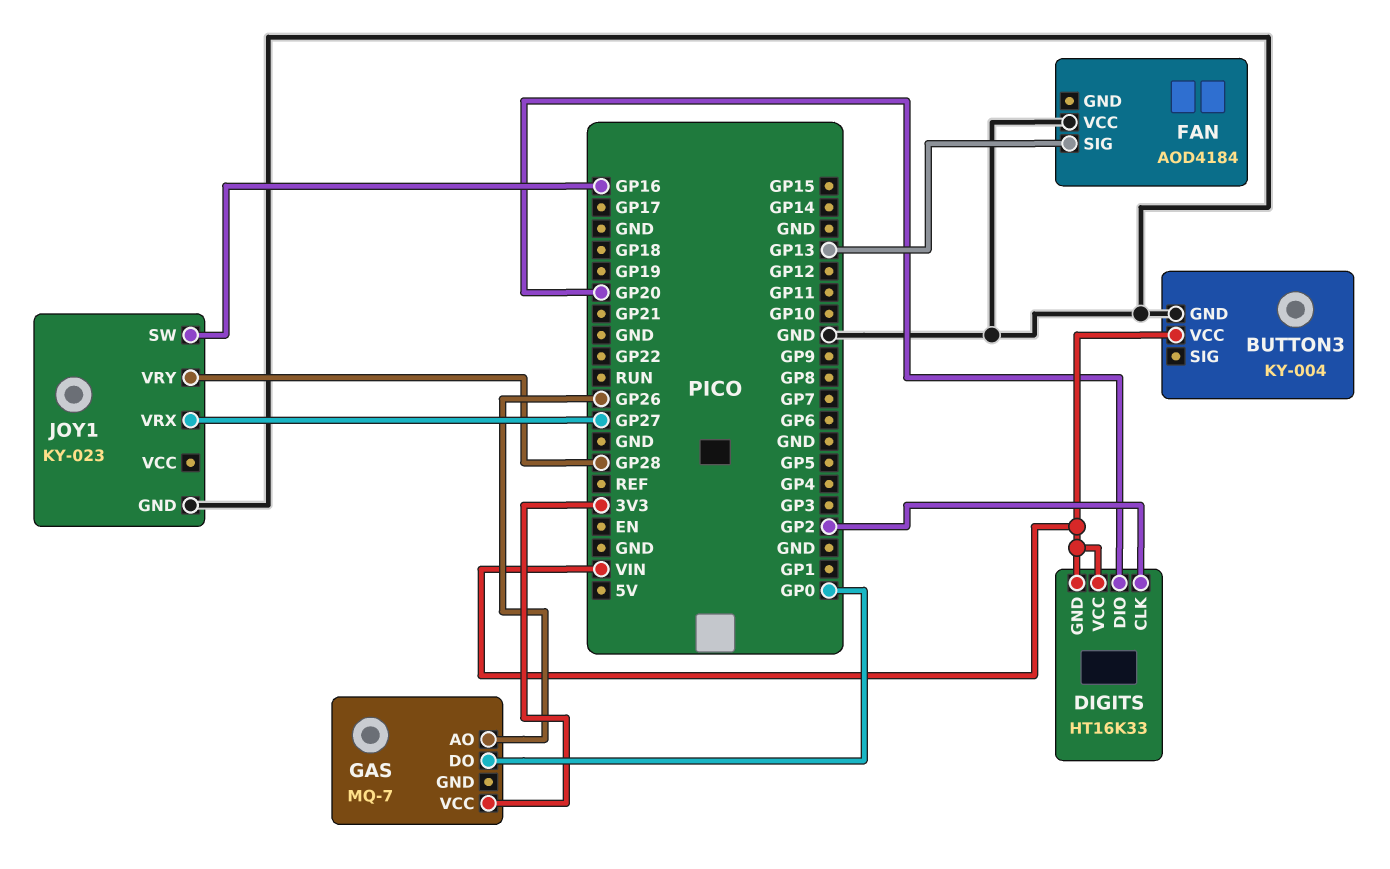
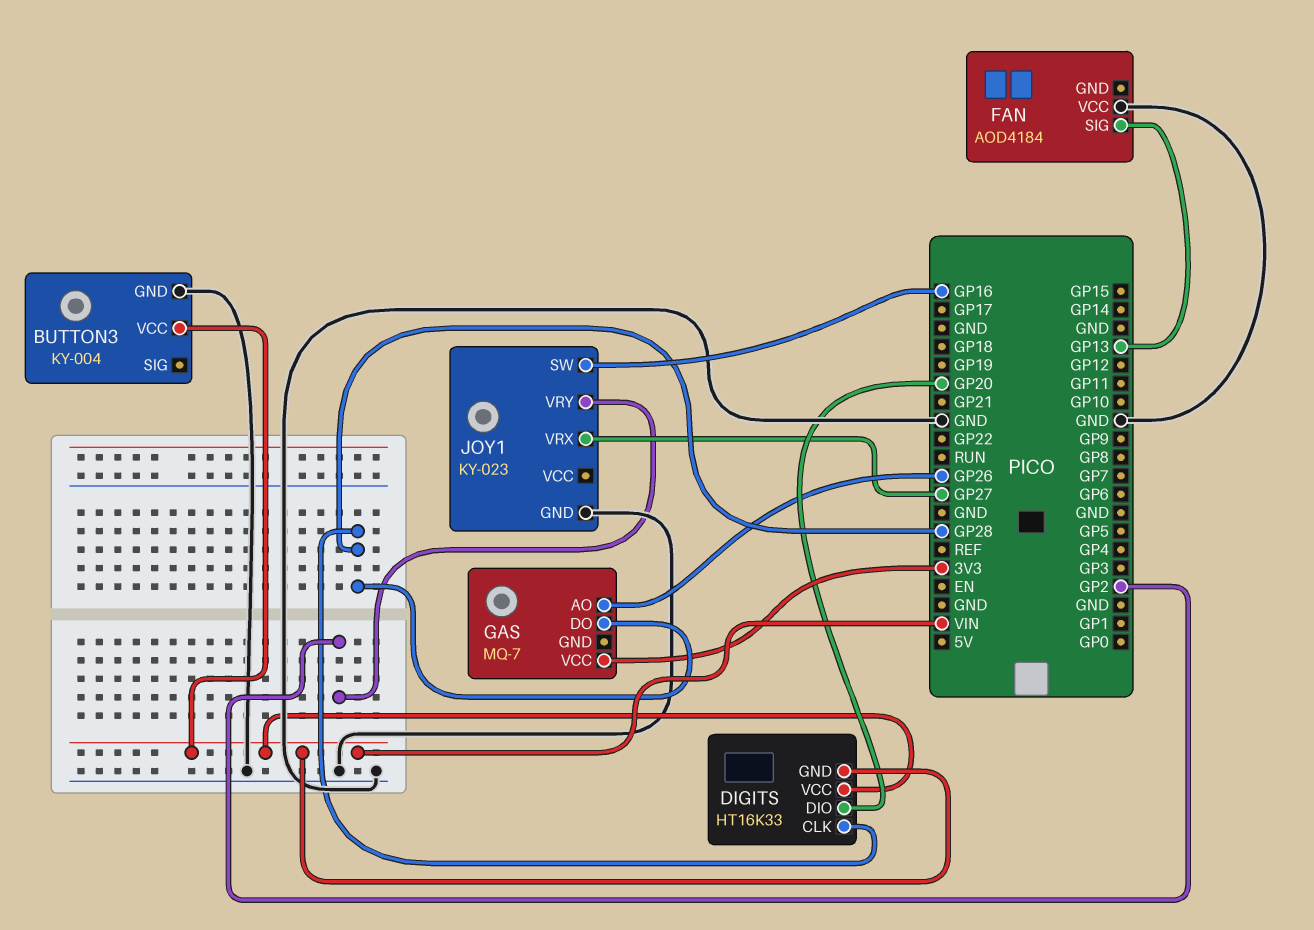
DIGITS pin CLK: GP2 -> GP28
GAS pin DO: GP0 -> GP28
JOY1 pin VRY: GP28 -> GP2

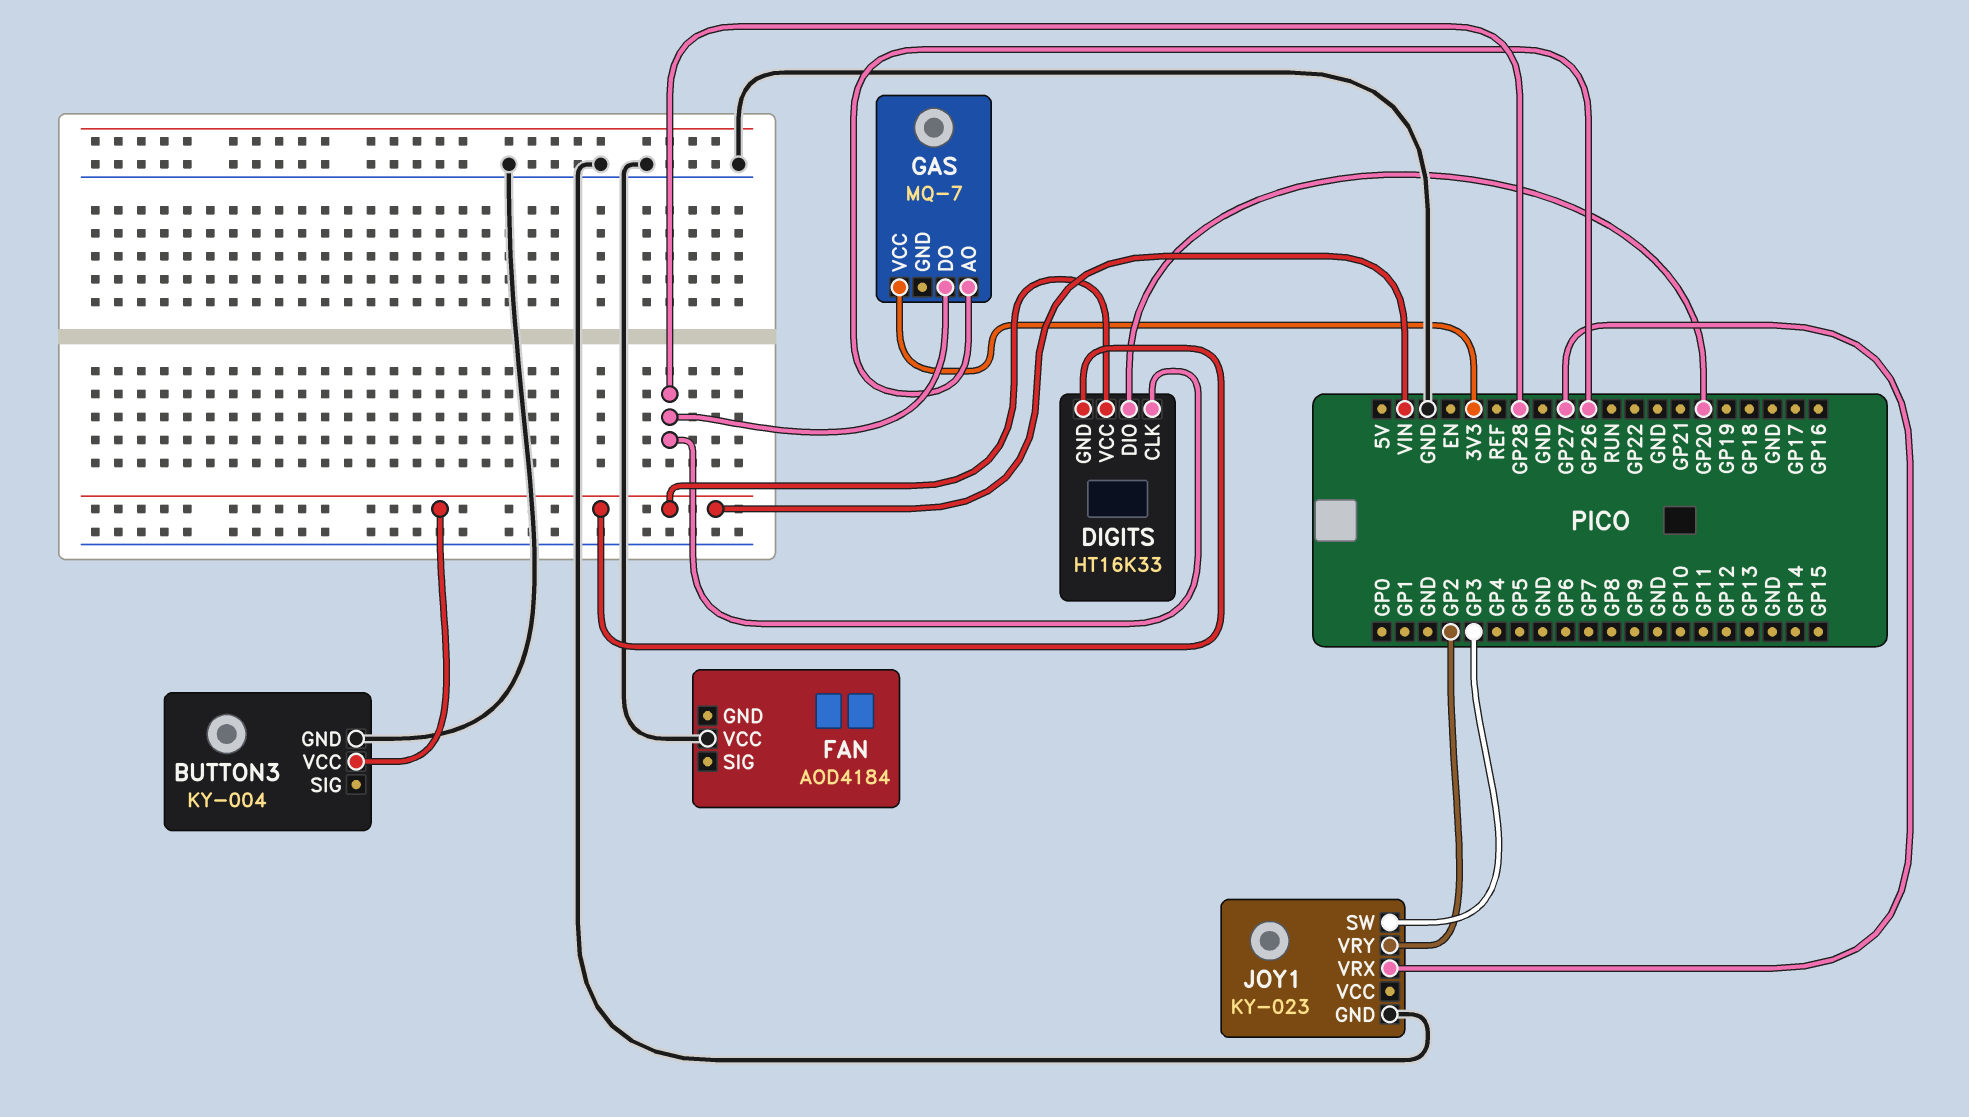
FAN pin SIG: GP13 -> none
JOY1 pin SW: GP16 -> GP3

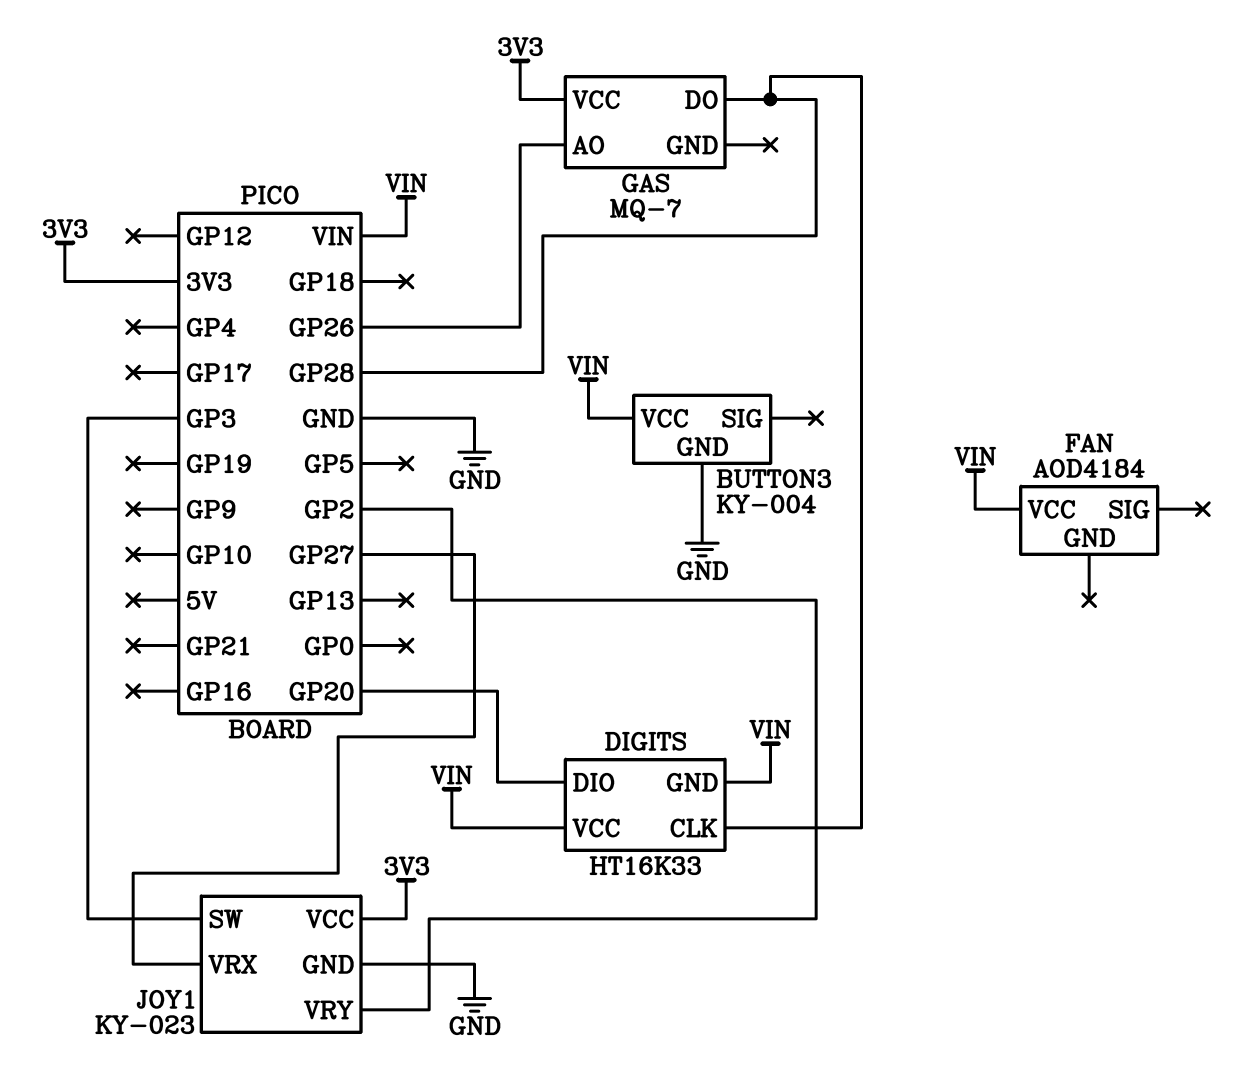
FAN pin VCC: GND -> VIN
JOY1 pin VCC: none -> 3V3

